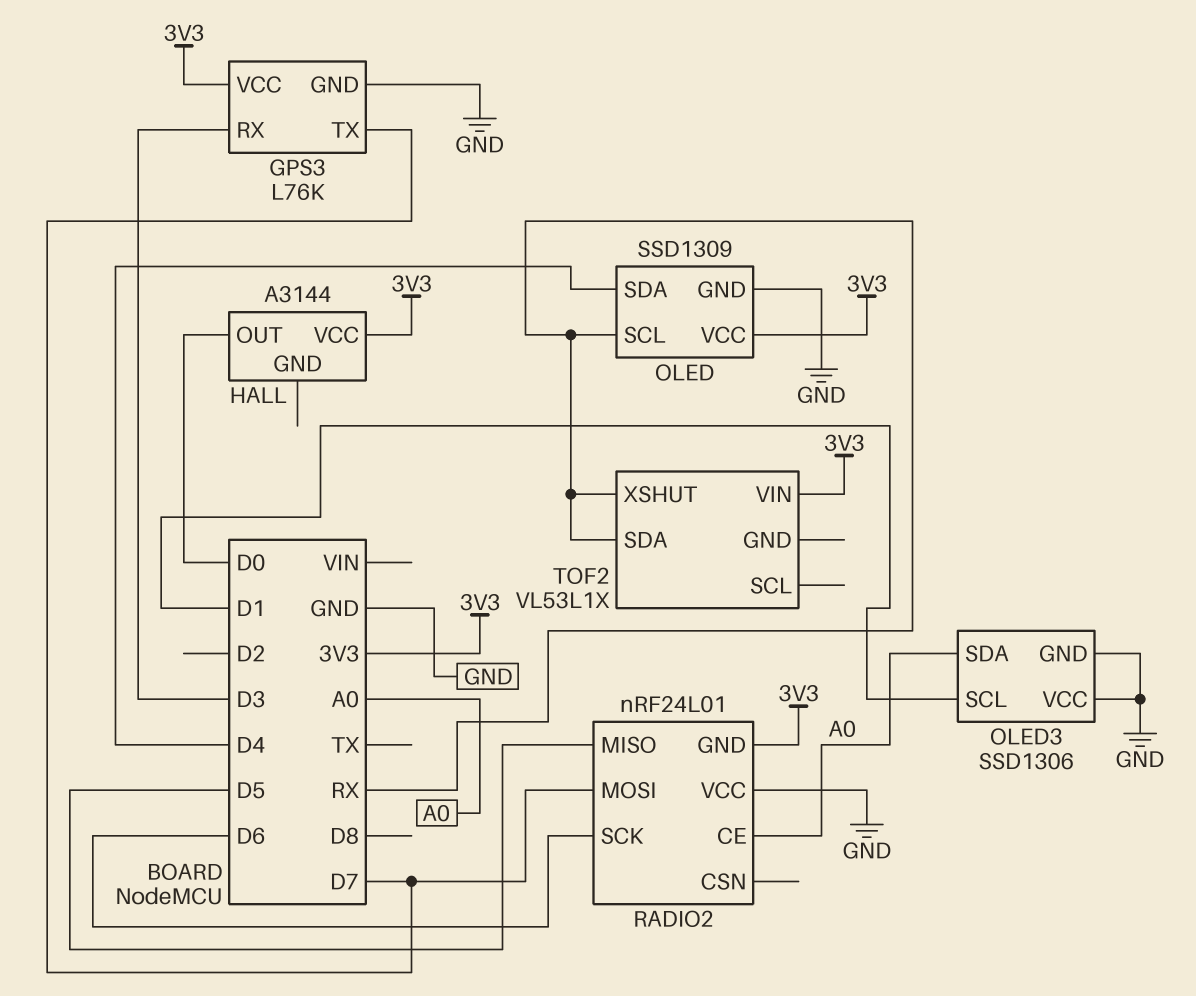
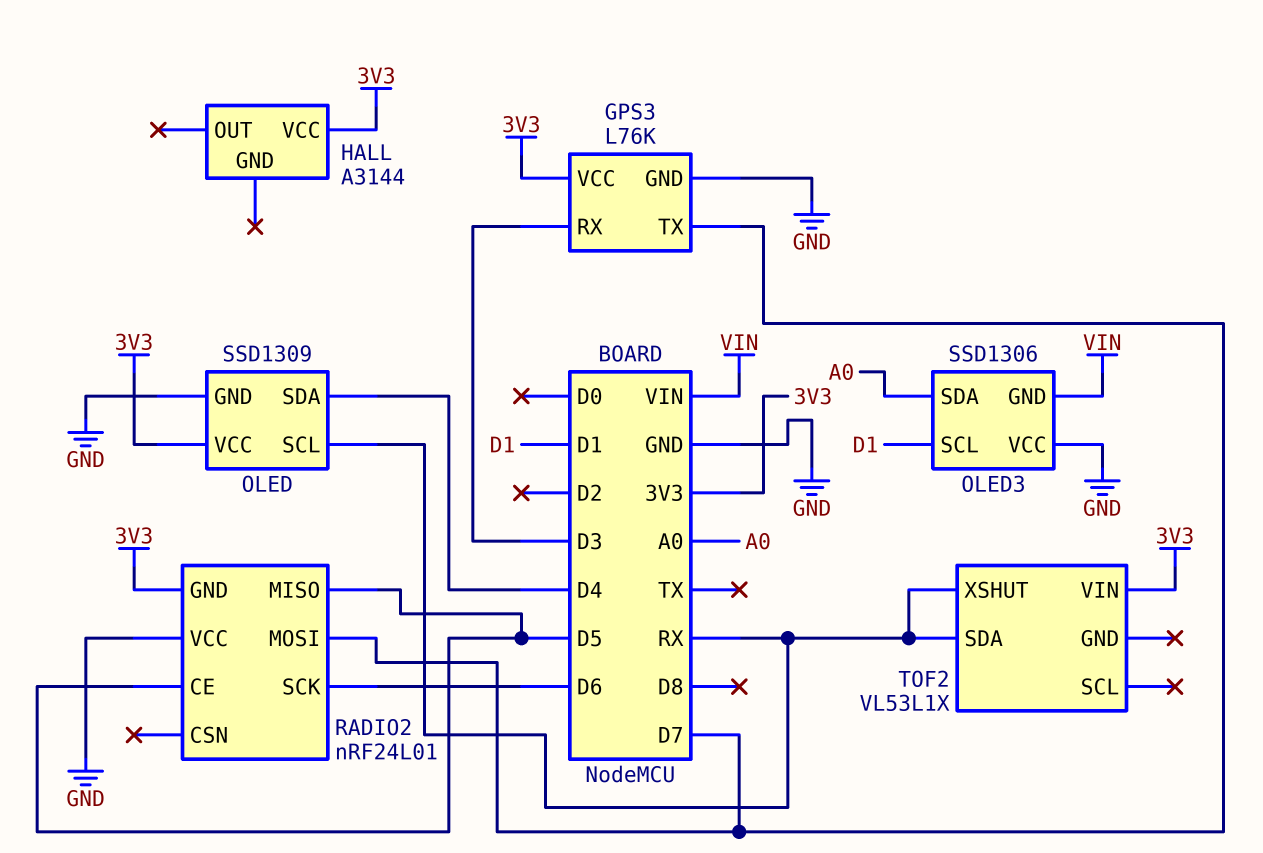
HALL pin OUT: D0 -> none
OLED3 pin GND: GND -> VIN
RADIO2 pin CE: A0 -> D5

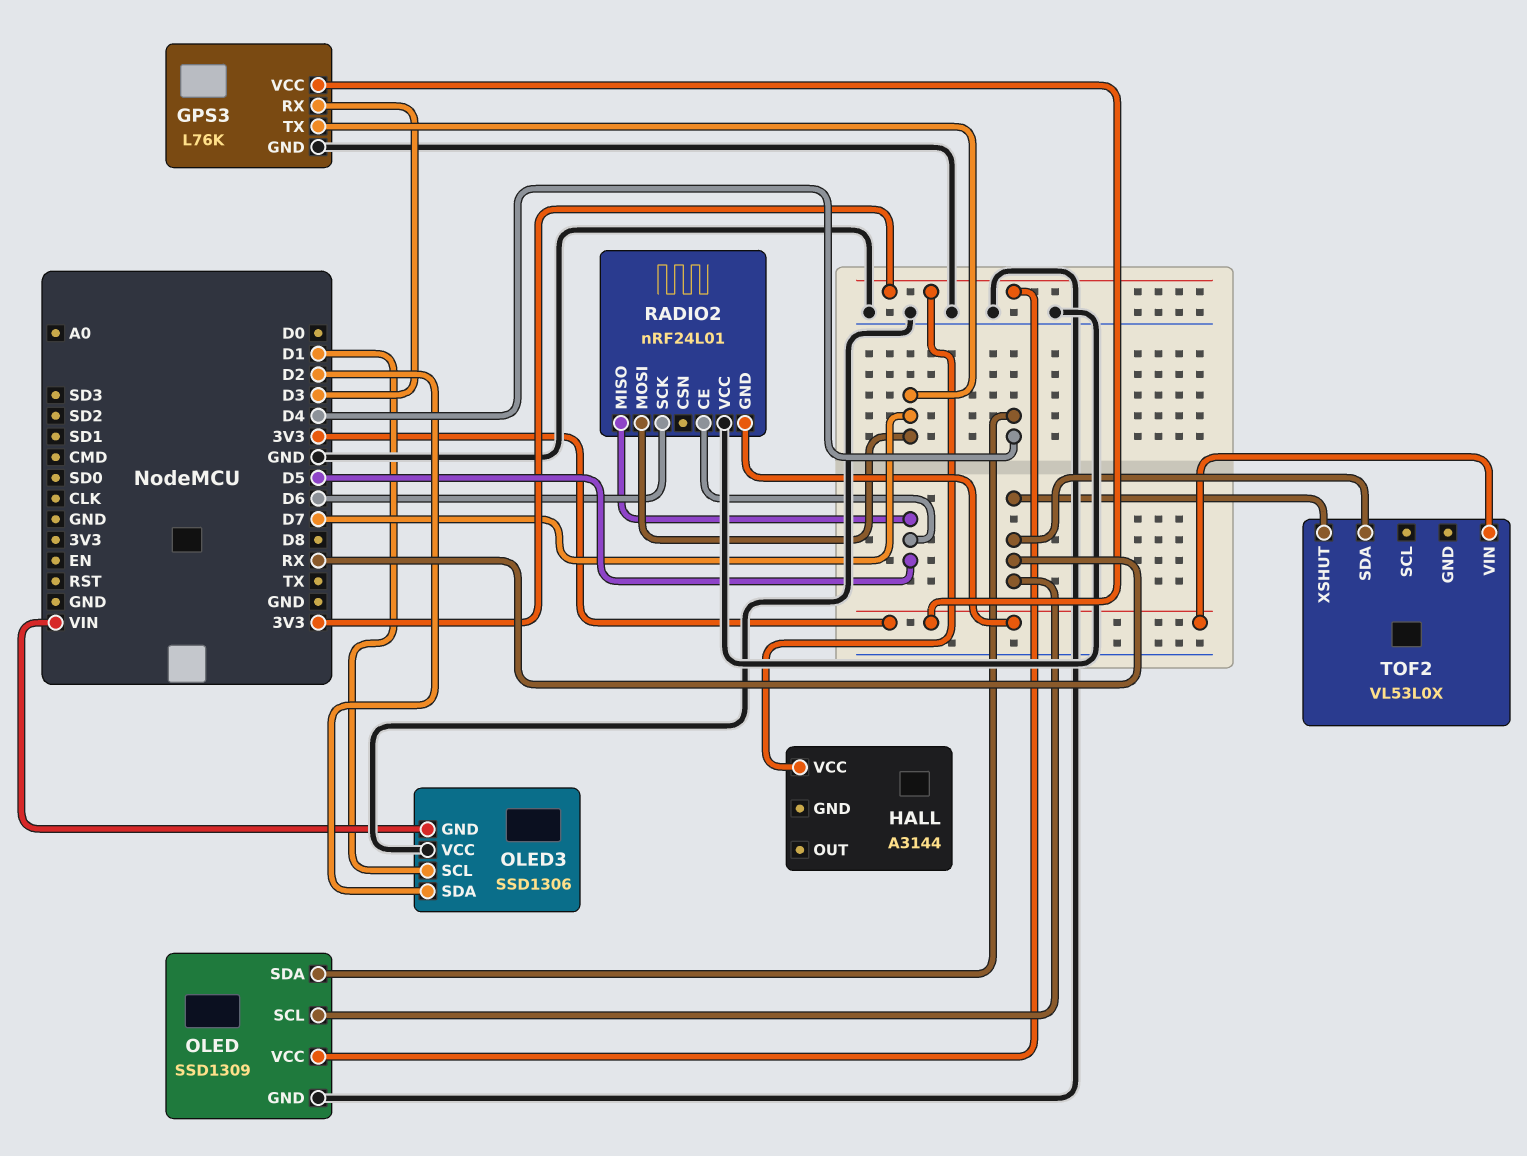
OLED3 pin SDA: A0 -> D2
TOF2: VL53L1X -> VL53L0X

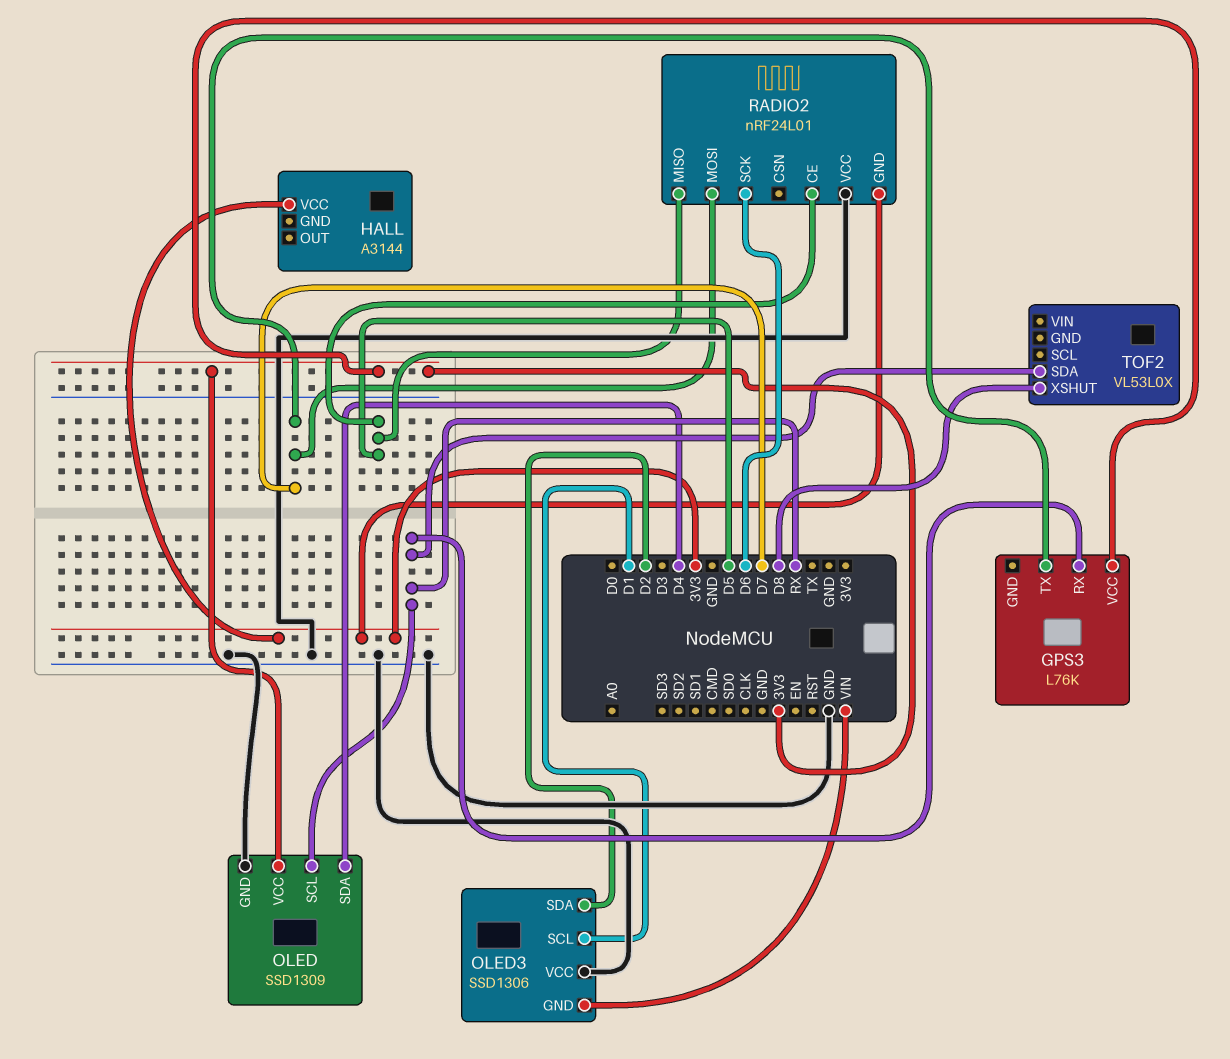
GPS3 pin GND: GND -> none
GPS3 pin RX: D3 -> RX
TOF2 pin VIN: 3V3 -> none
TOF2 pin XSHUT: RX -> D8

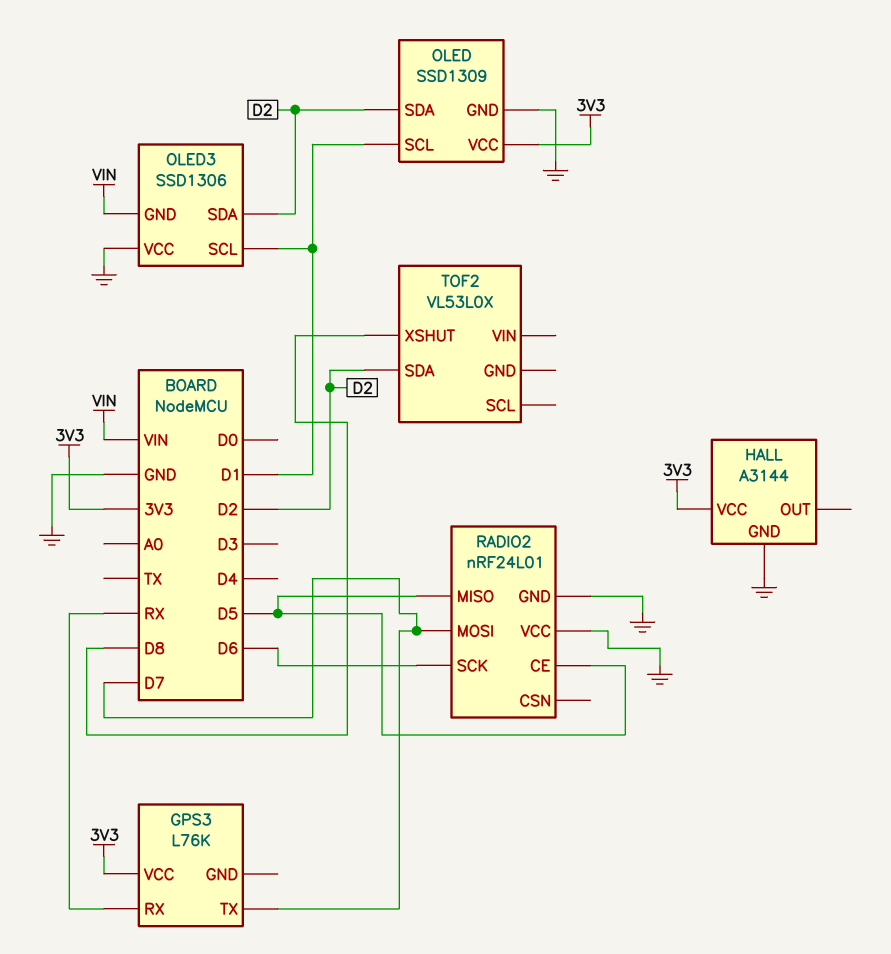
HALL pin GND: none -> GND
OLED pin SCL: RX -> D1
OLED pin SDA: D4 -> D2
RADIO2 pin GND: 3V3 -> GND
TOF2 pin SDA: RX -> D2

